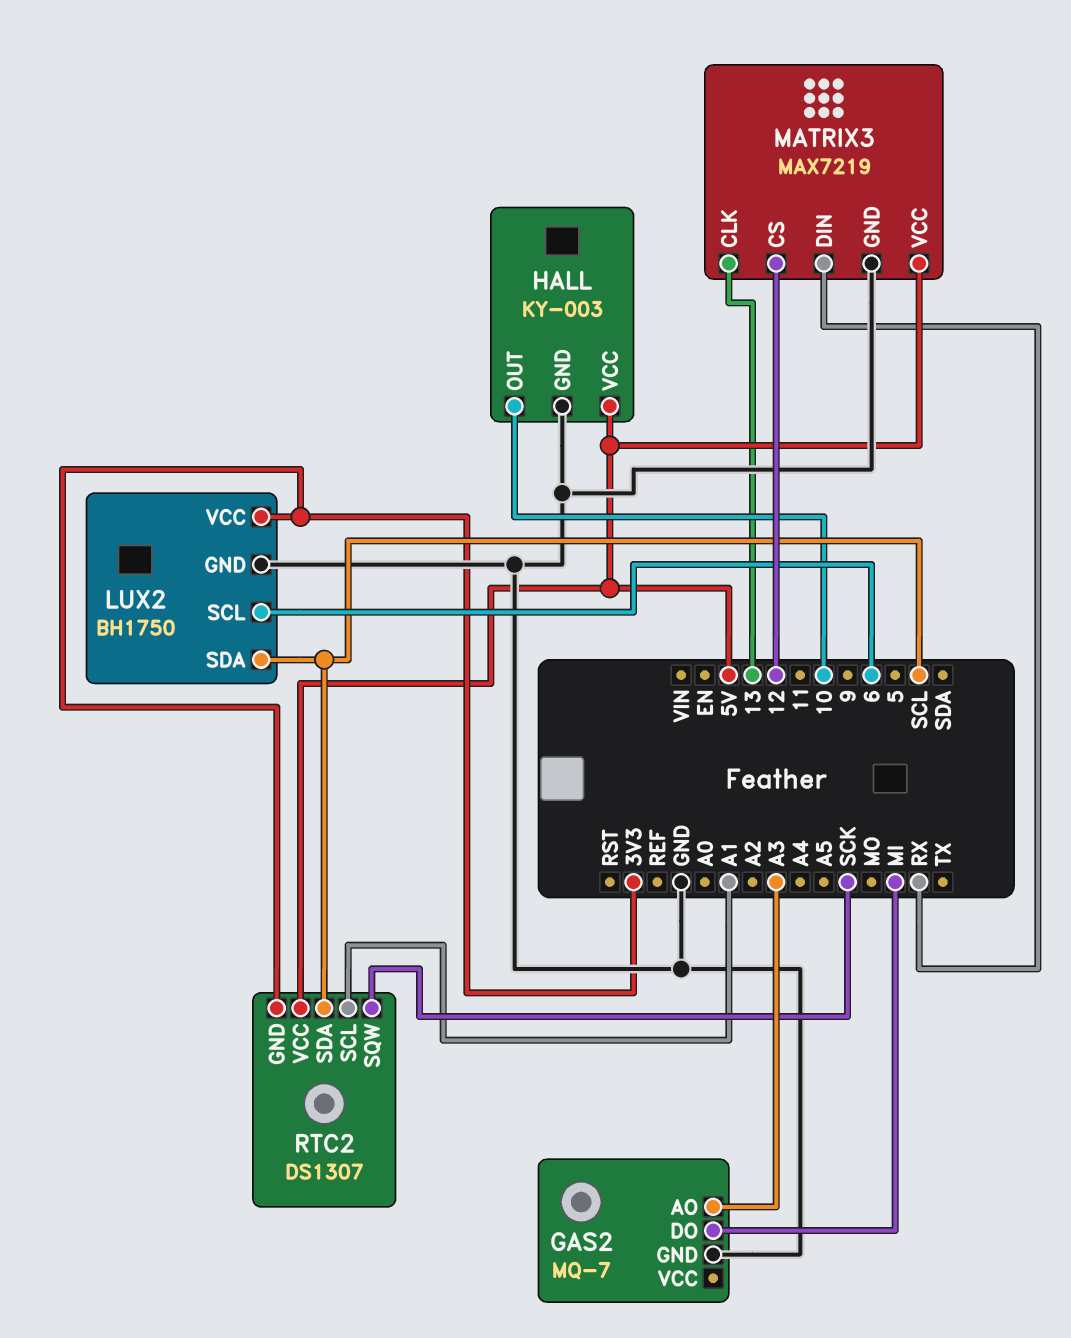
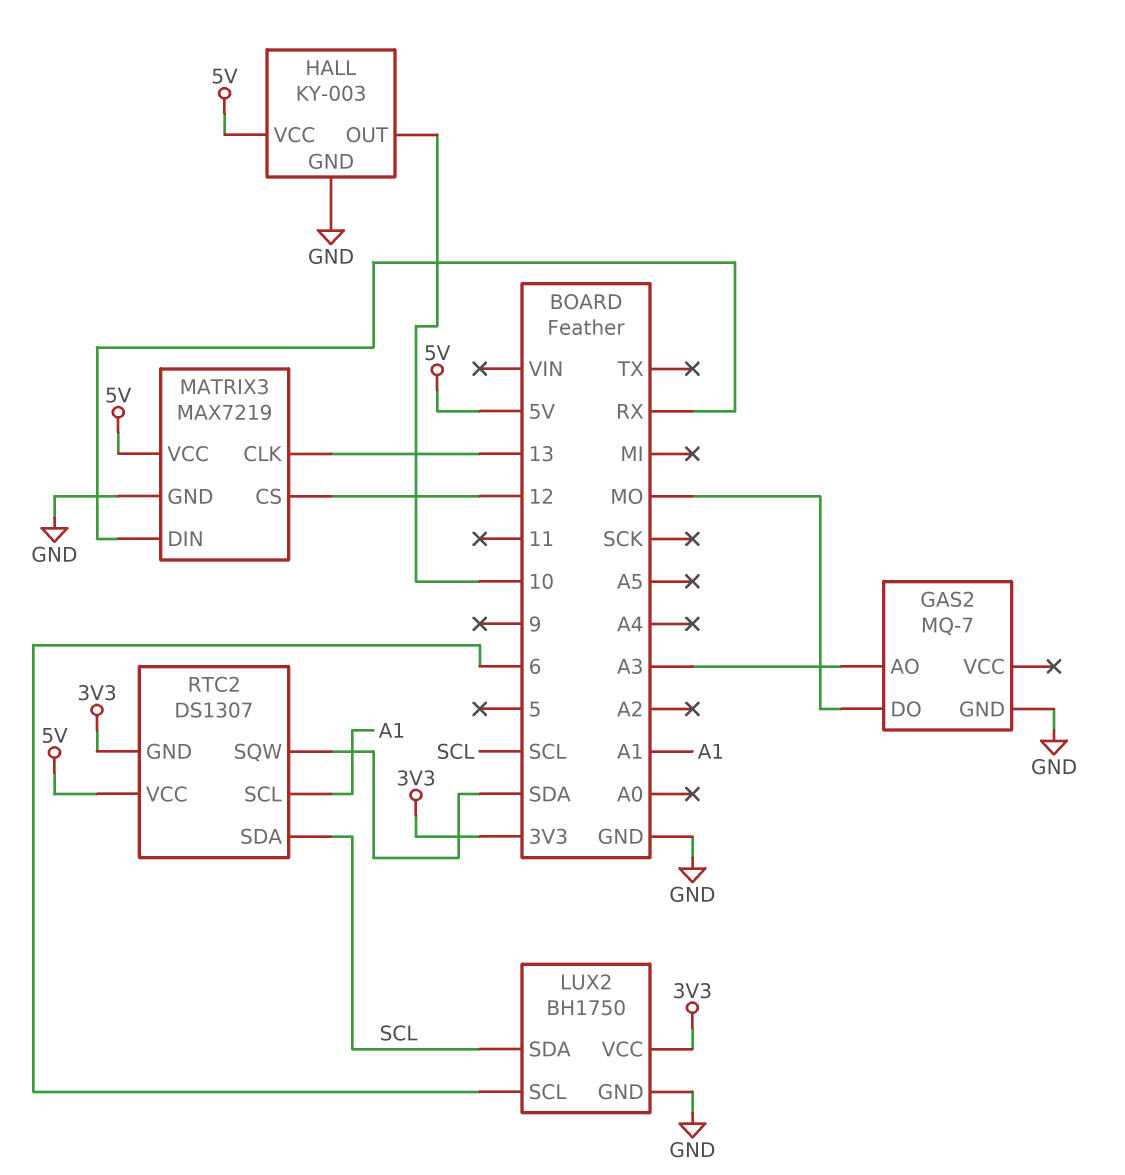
GAS2 pin DO: MI -> MO
RTC2 pin SQW: SCK -> SDA

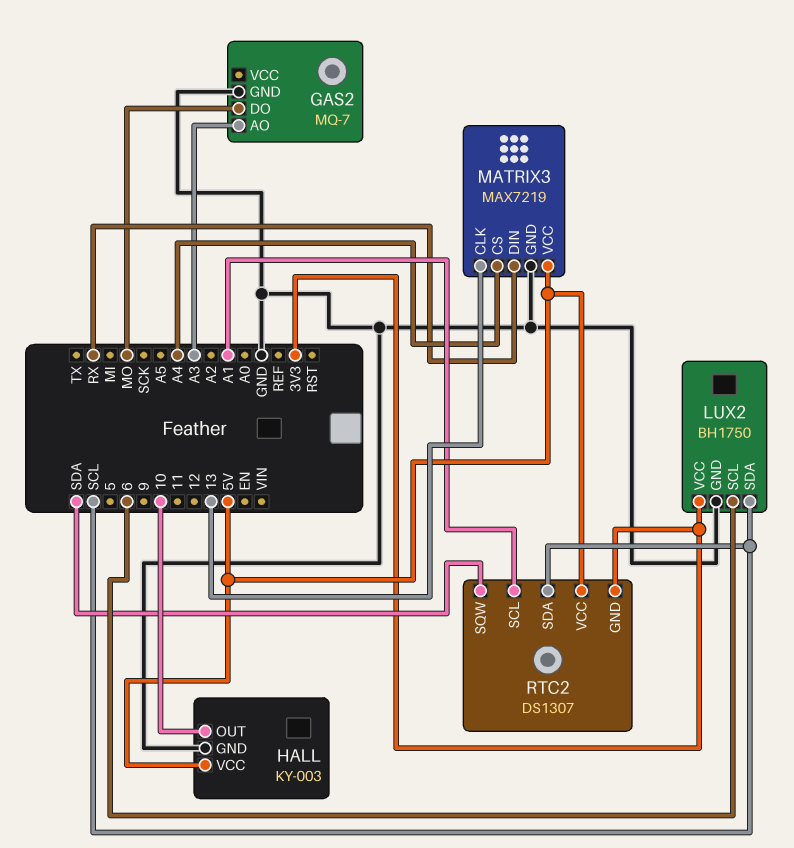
MATRIX3 pin CS: 12 -> A4

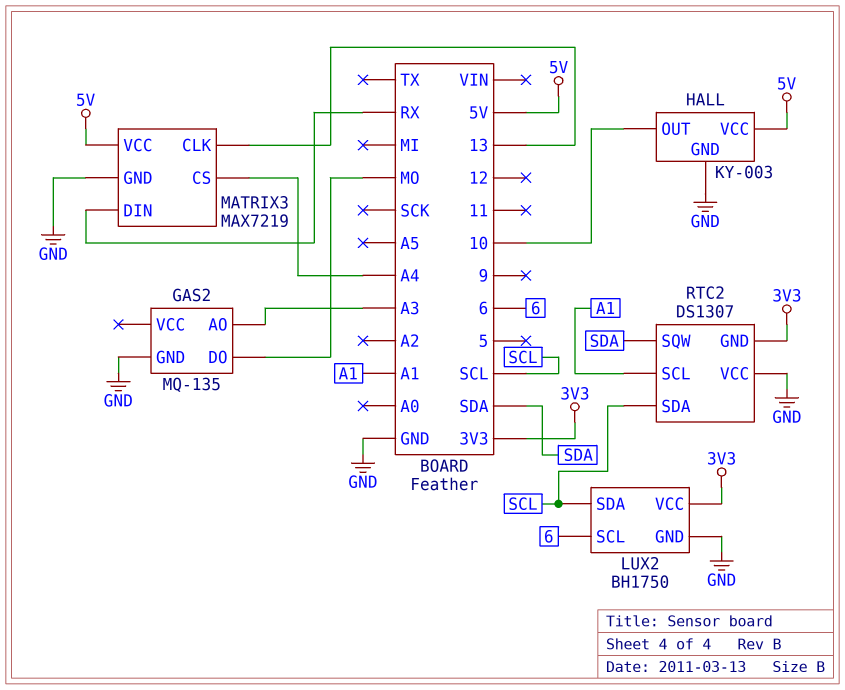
GAS2: MQ-7 -> MQ-135
RTC2 pin VCC: 5V -> GND

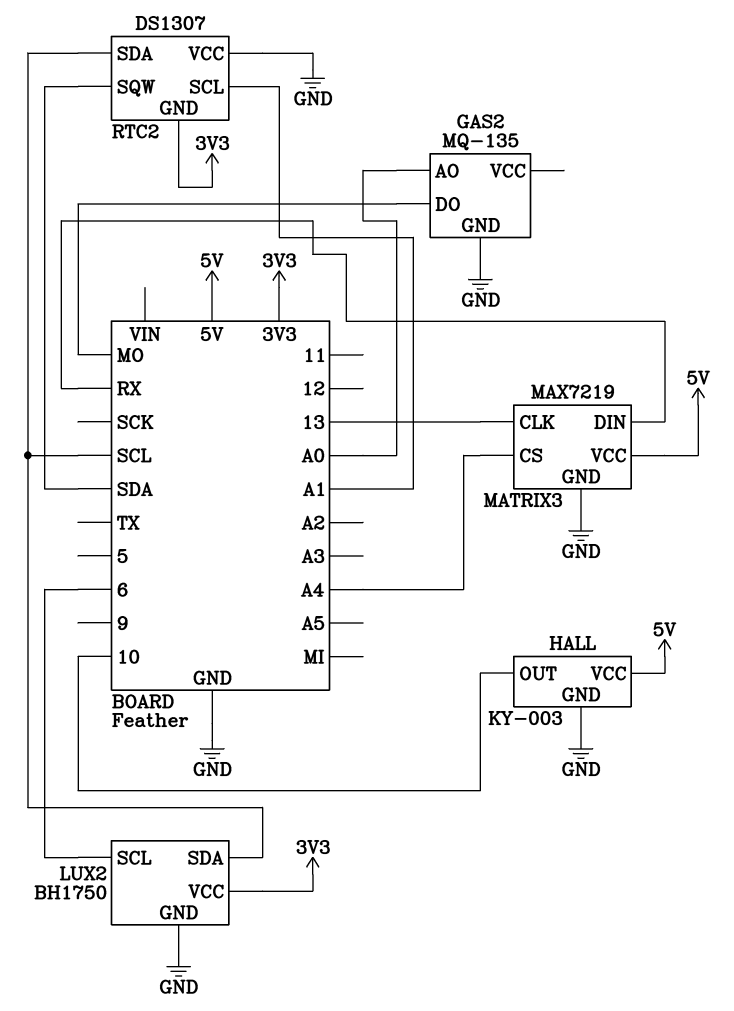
GAS2 pin AO: A3 -> A0

